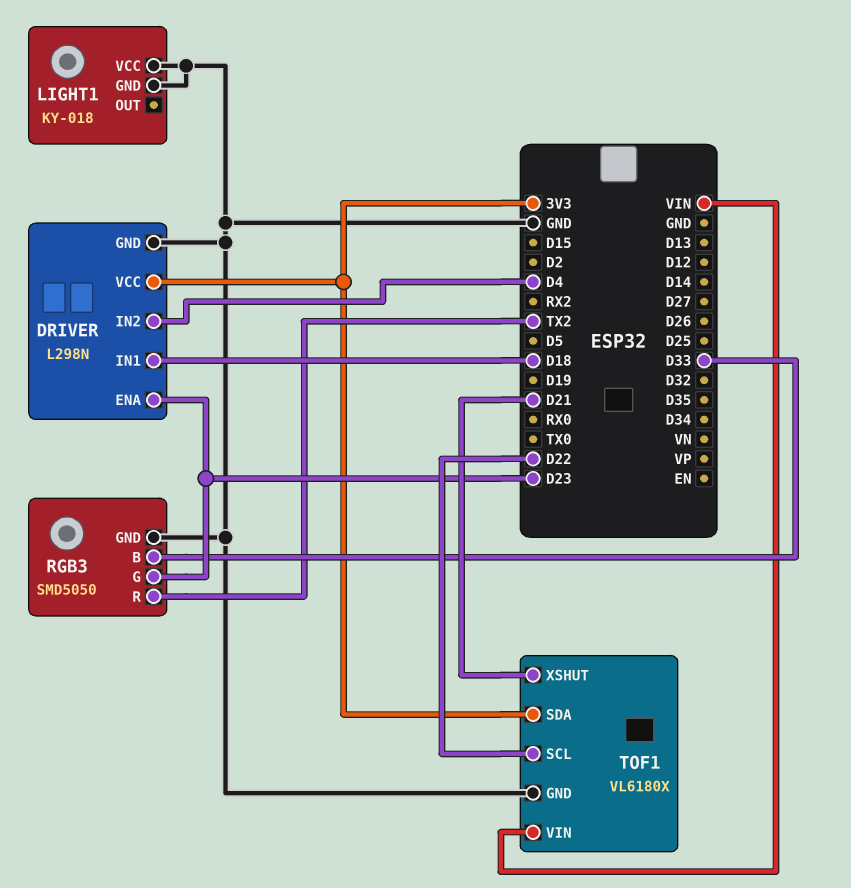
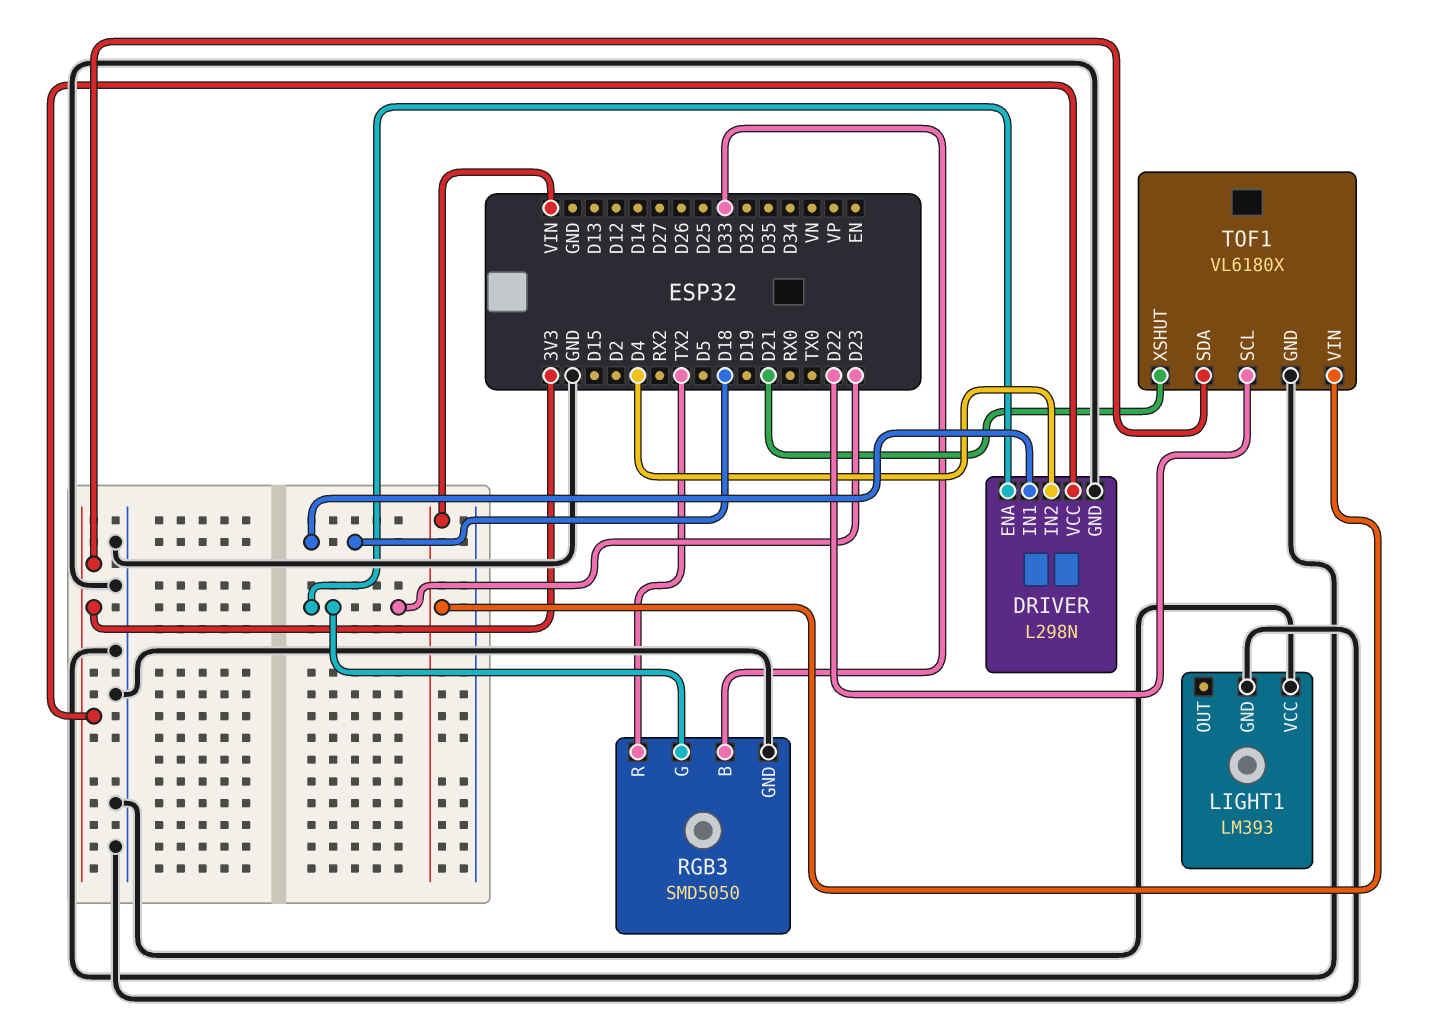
LIGHT1: KY-018 -> LM393

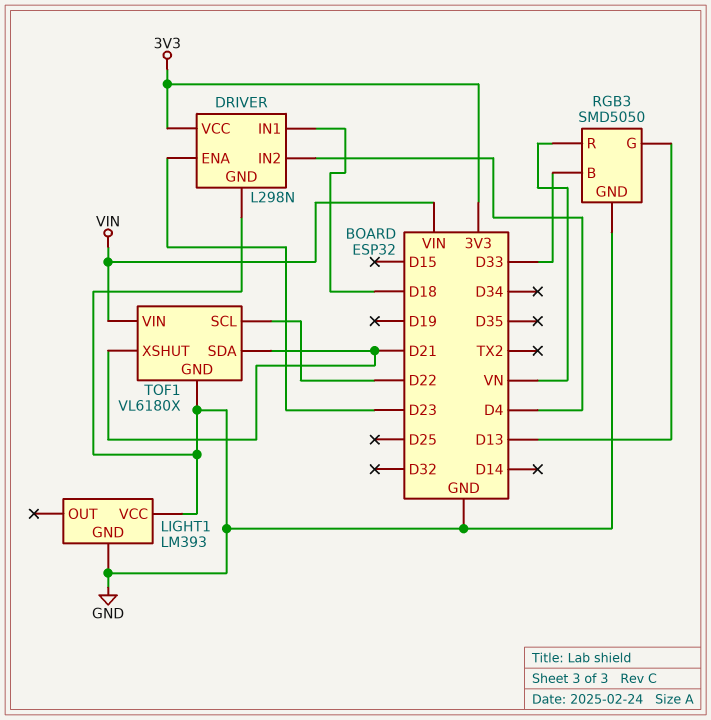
RGB3 pin G: D23 -> D13
RGB3 pin R: TX2 -> VN
TOF1 pin SDA: 3V3 -> D21

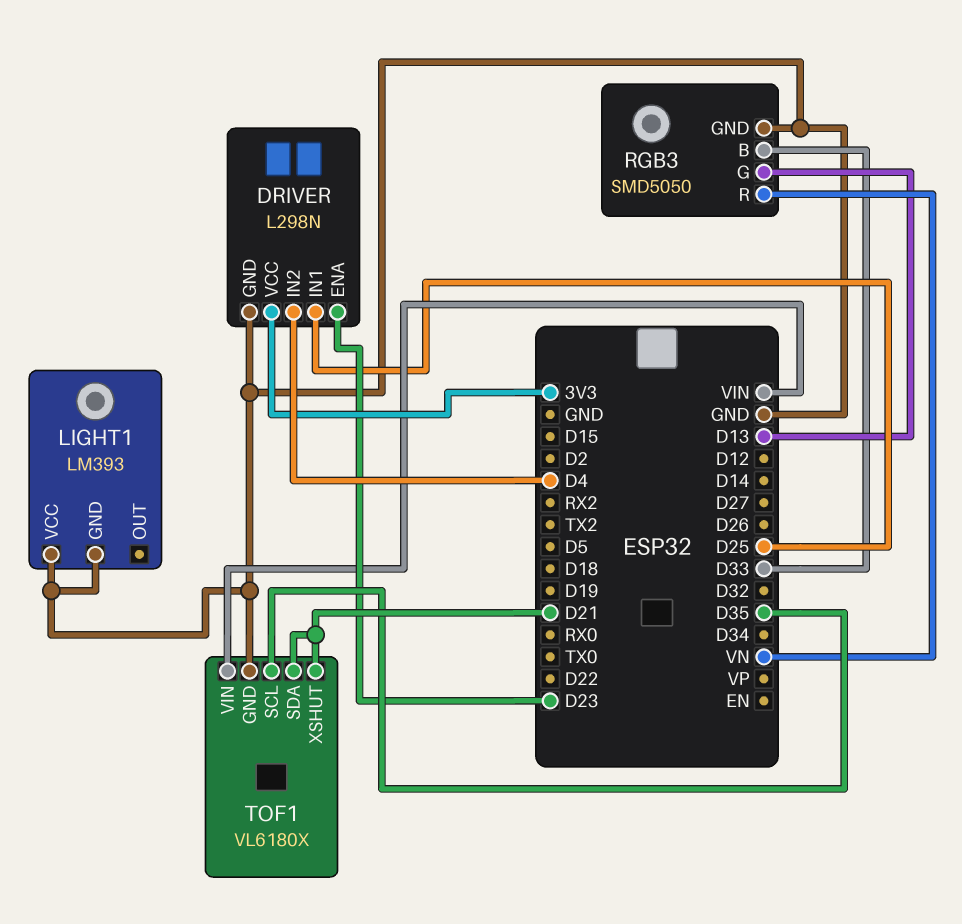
DRIVER pin IN1: D18 -> D25
TOF1 pin SCL: D22 -> D35

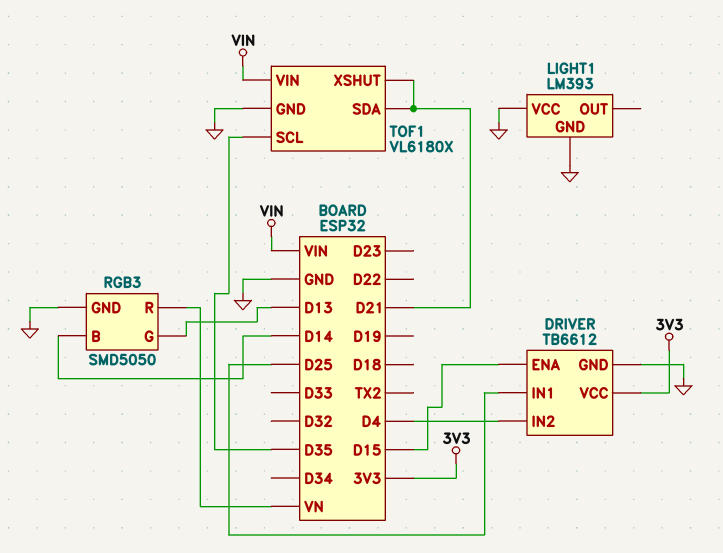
DRIVER: L298N -> TB6612
DRIVER pin ENA: D23 -> D15
RGB3 pin B: D33 -> D14

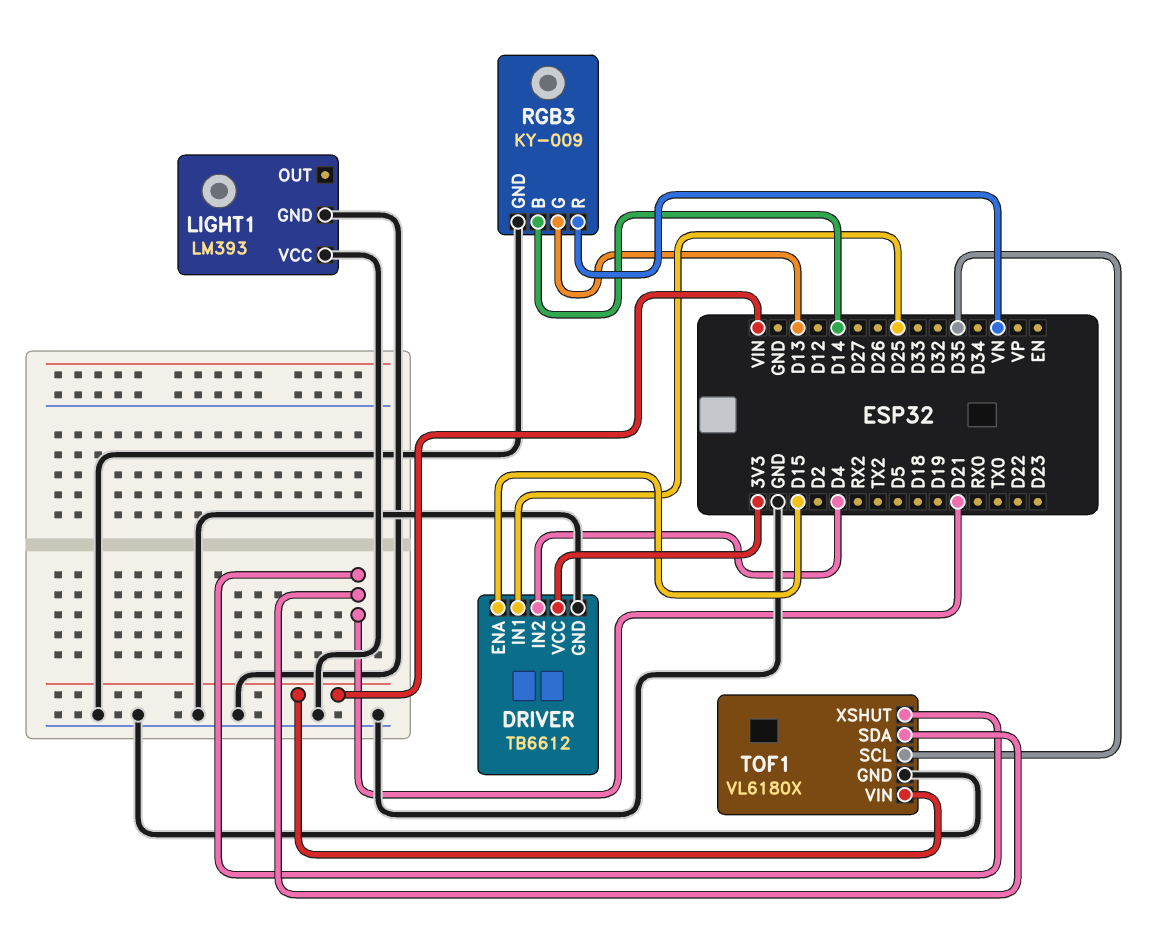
RGB3: SMD5050 -> KY-009

